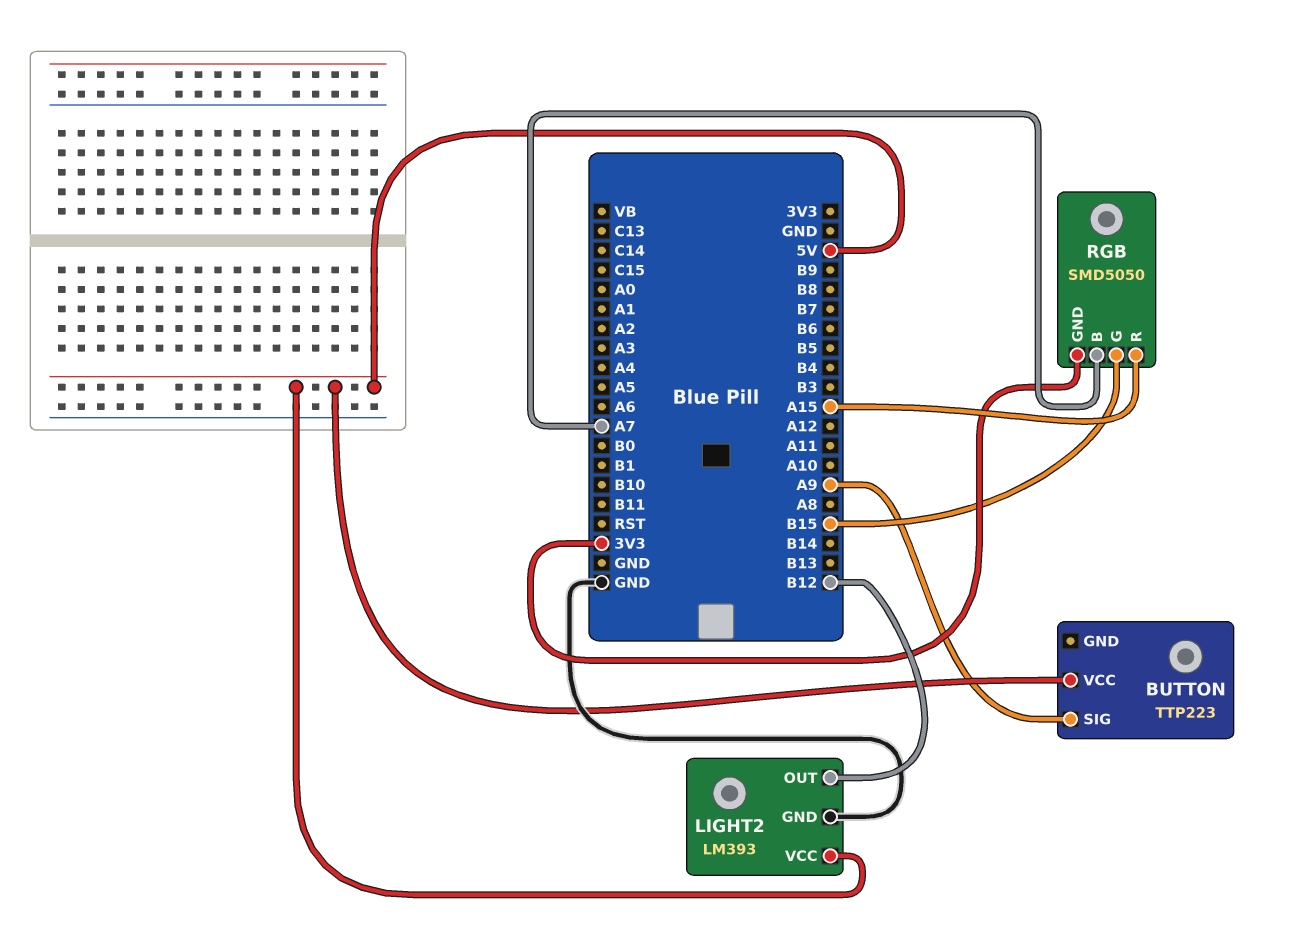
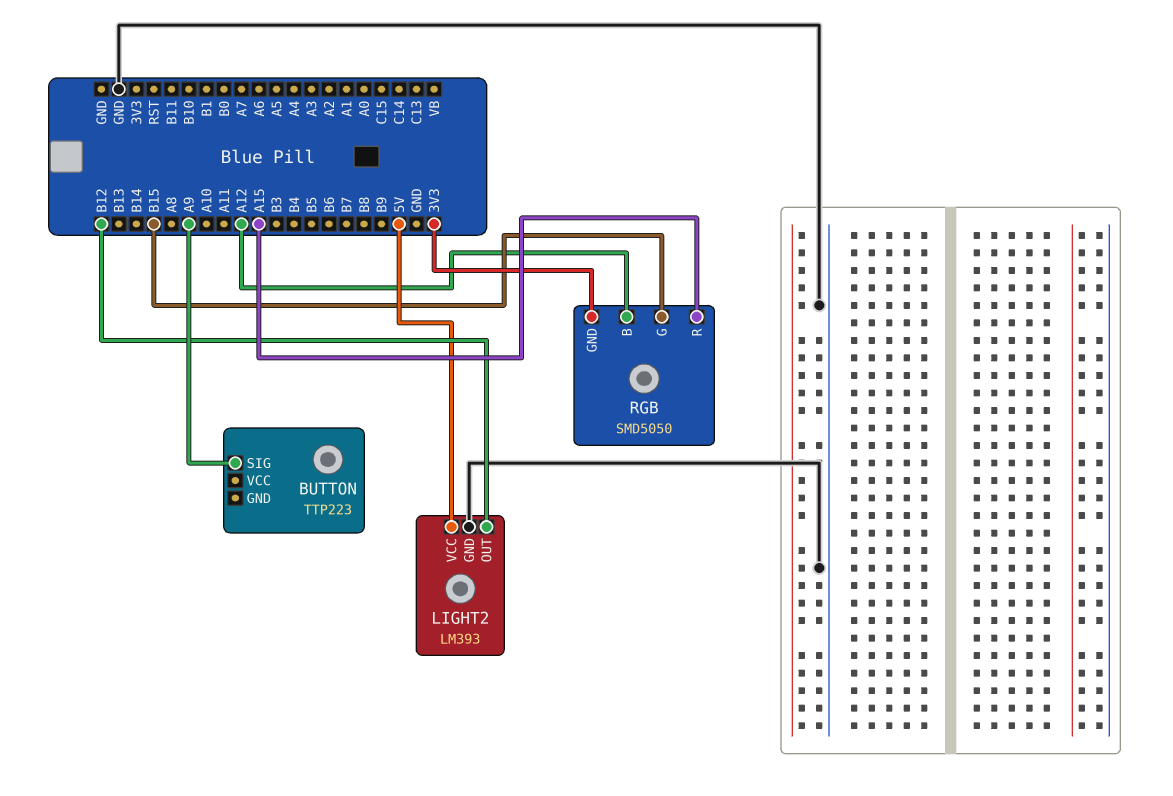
BUTTON pin VCC: 5V -> none
RGB pin B: A7 -> A12

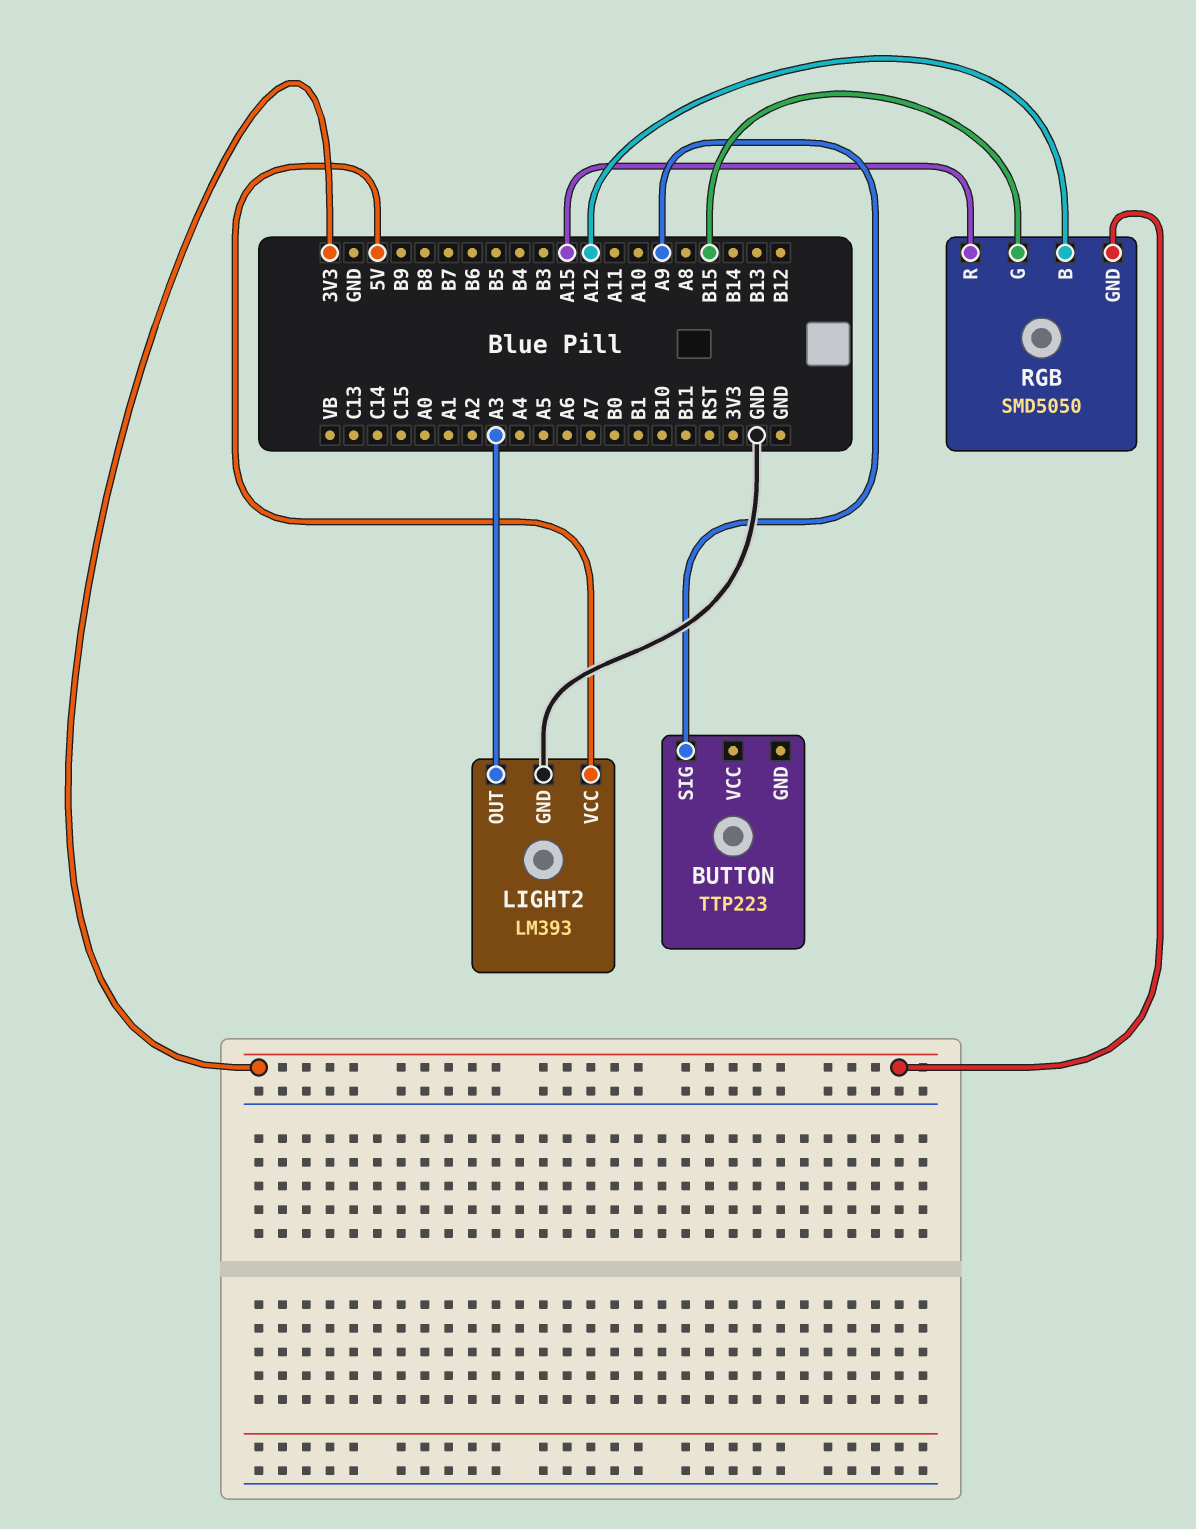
LIGHT2 pin OUT: B12 -> A3

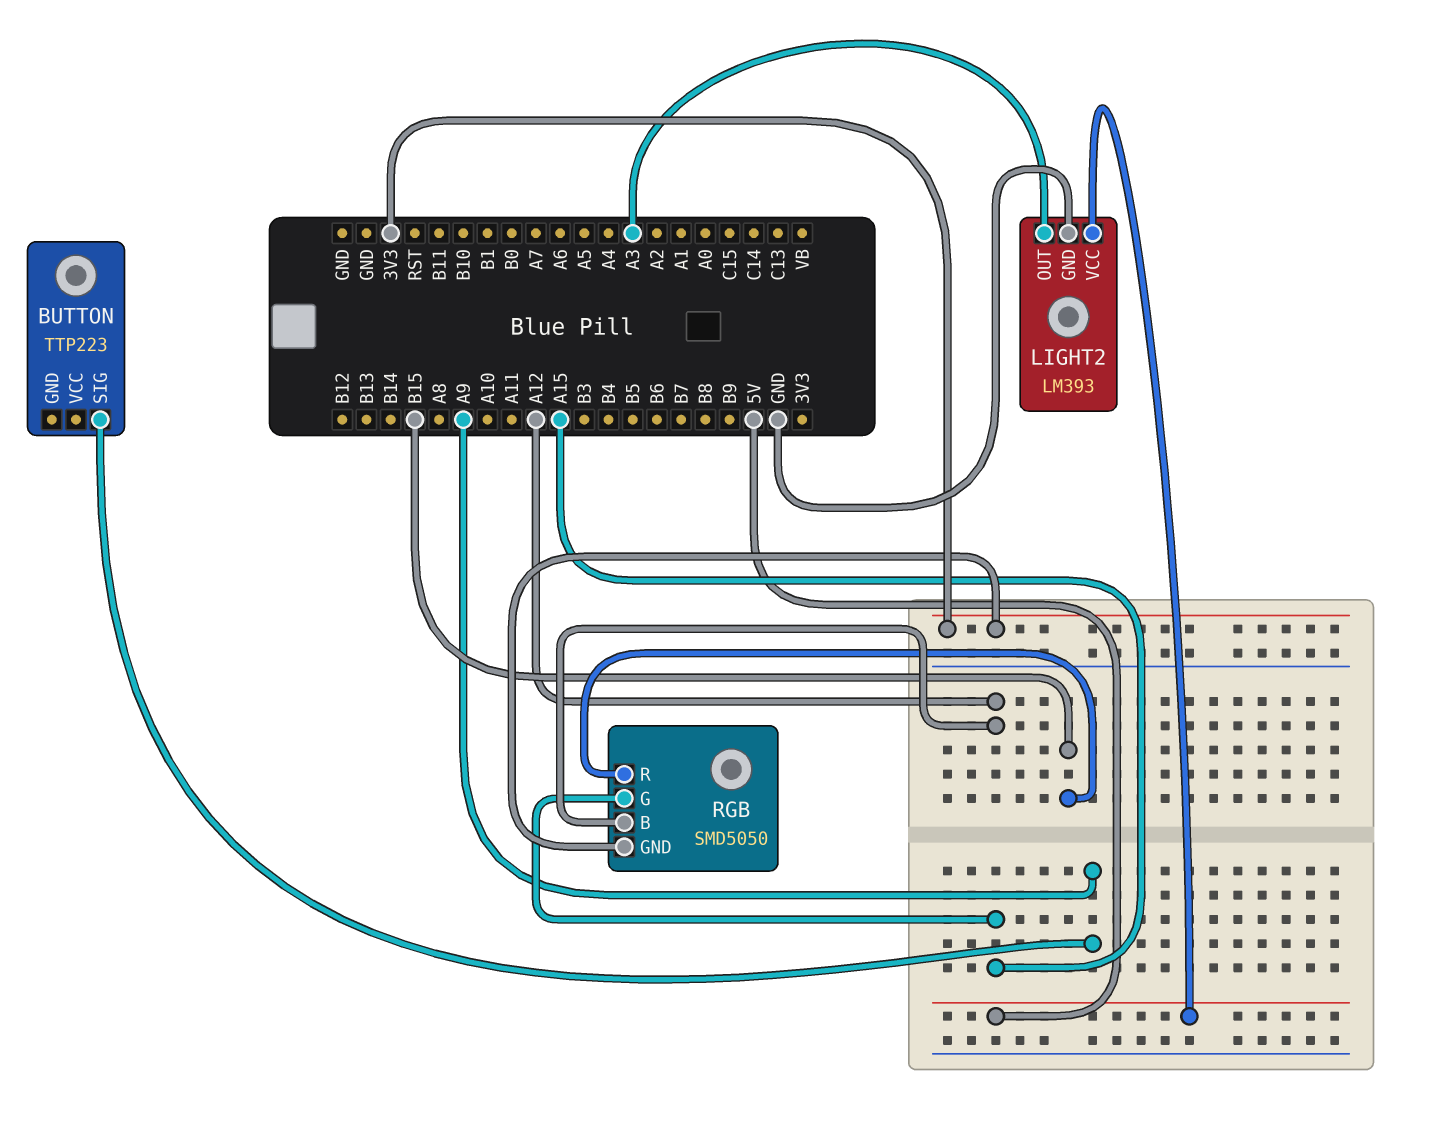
RGB pin G: B15 -> A15
RGB pin R: A15 -> B15

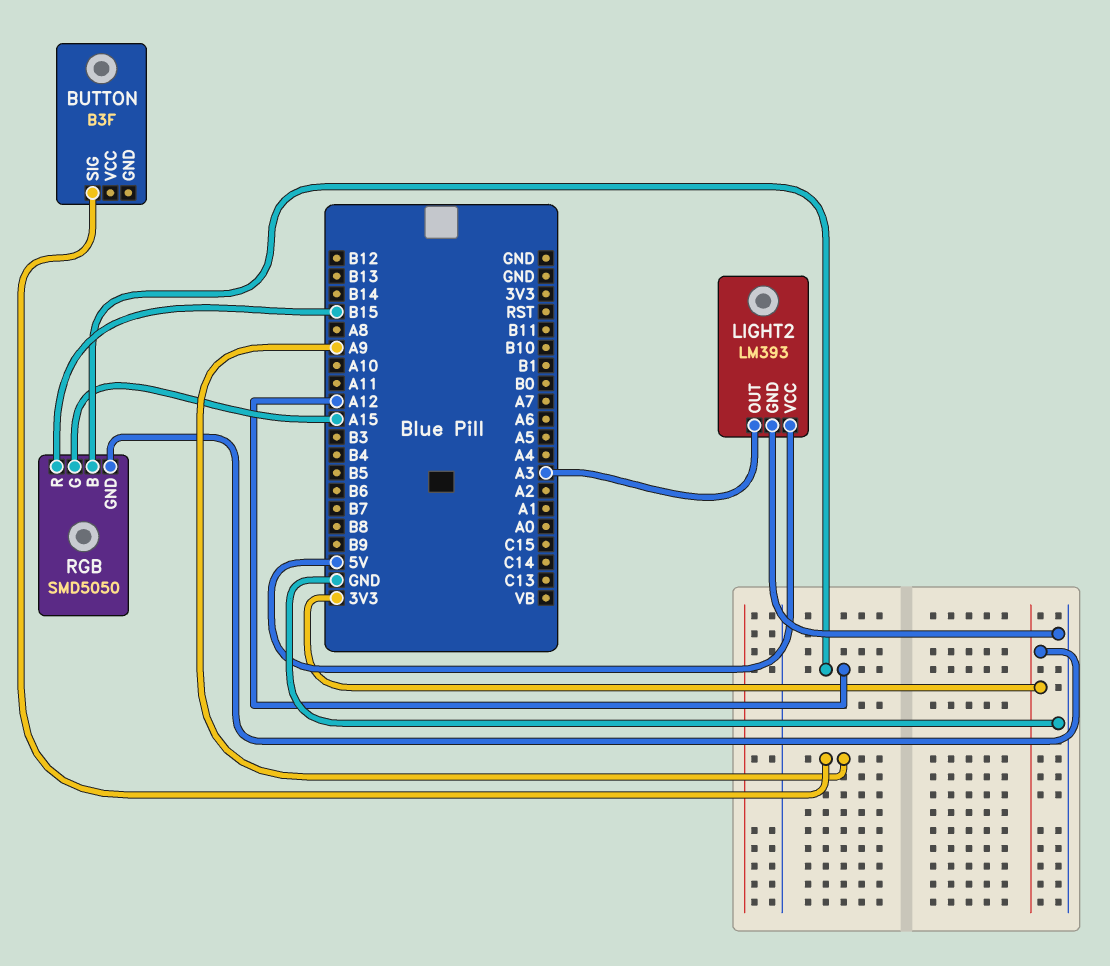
BUTTON: TTP223 -> B3F

